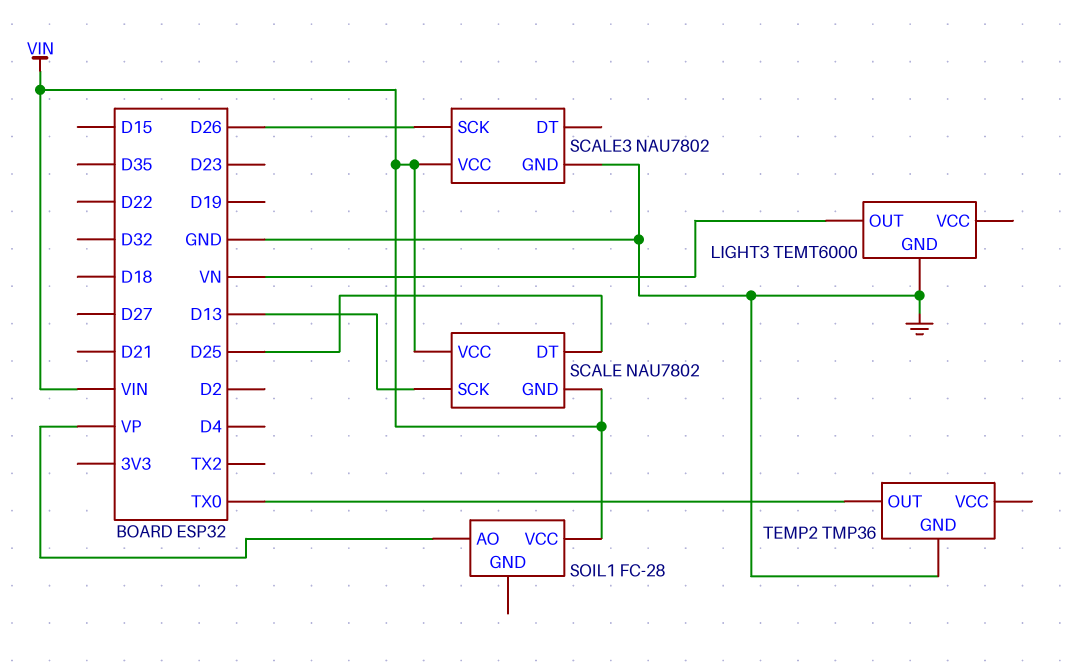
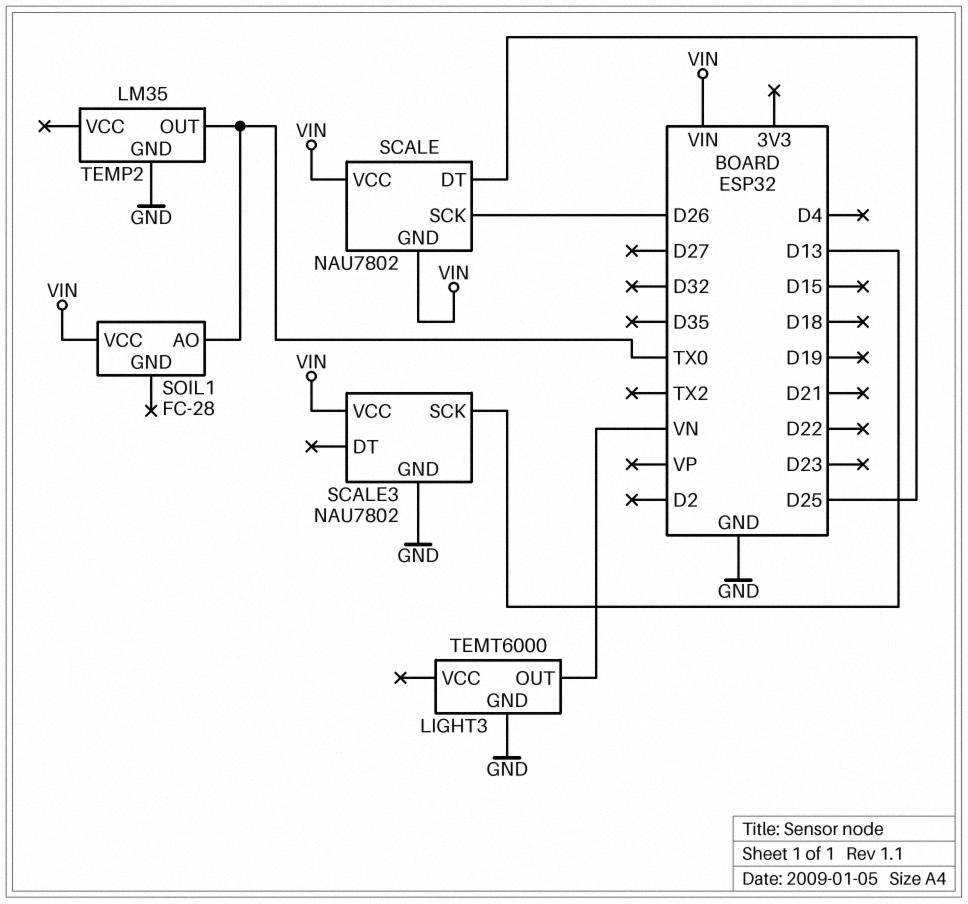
SCALE pin SCK: D13 -> D26
SCALE3 pin SCK: D26 -> D13
SOIL1 pin AO: VP -> TX0
TEMP2: TMP36 -> LM35

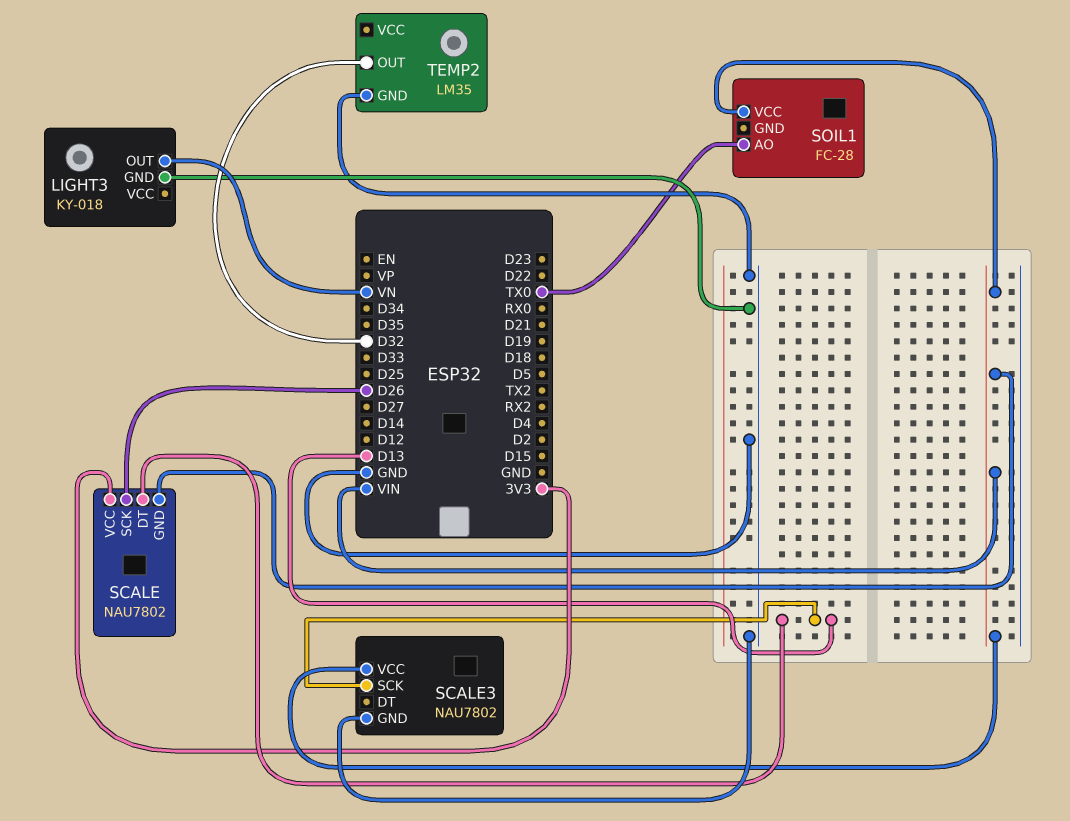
LIGHT3: TEMT6000 -> KY-018
SCALE pin DT: D25 -> D13
SCALE pin VCC: VIN -> 3V3
TEMP2 pin OUT: TX0 -> D32

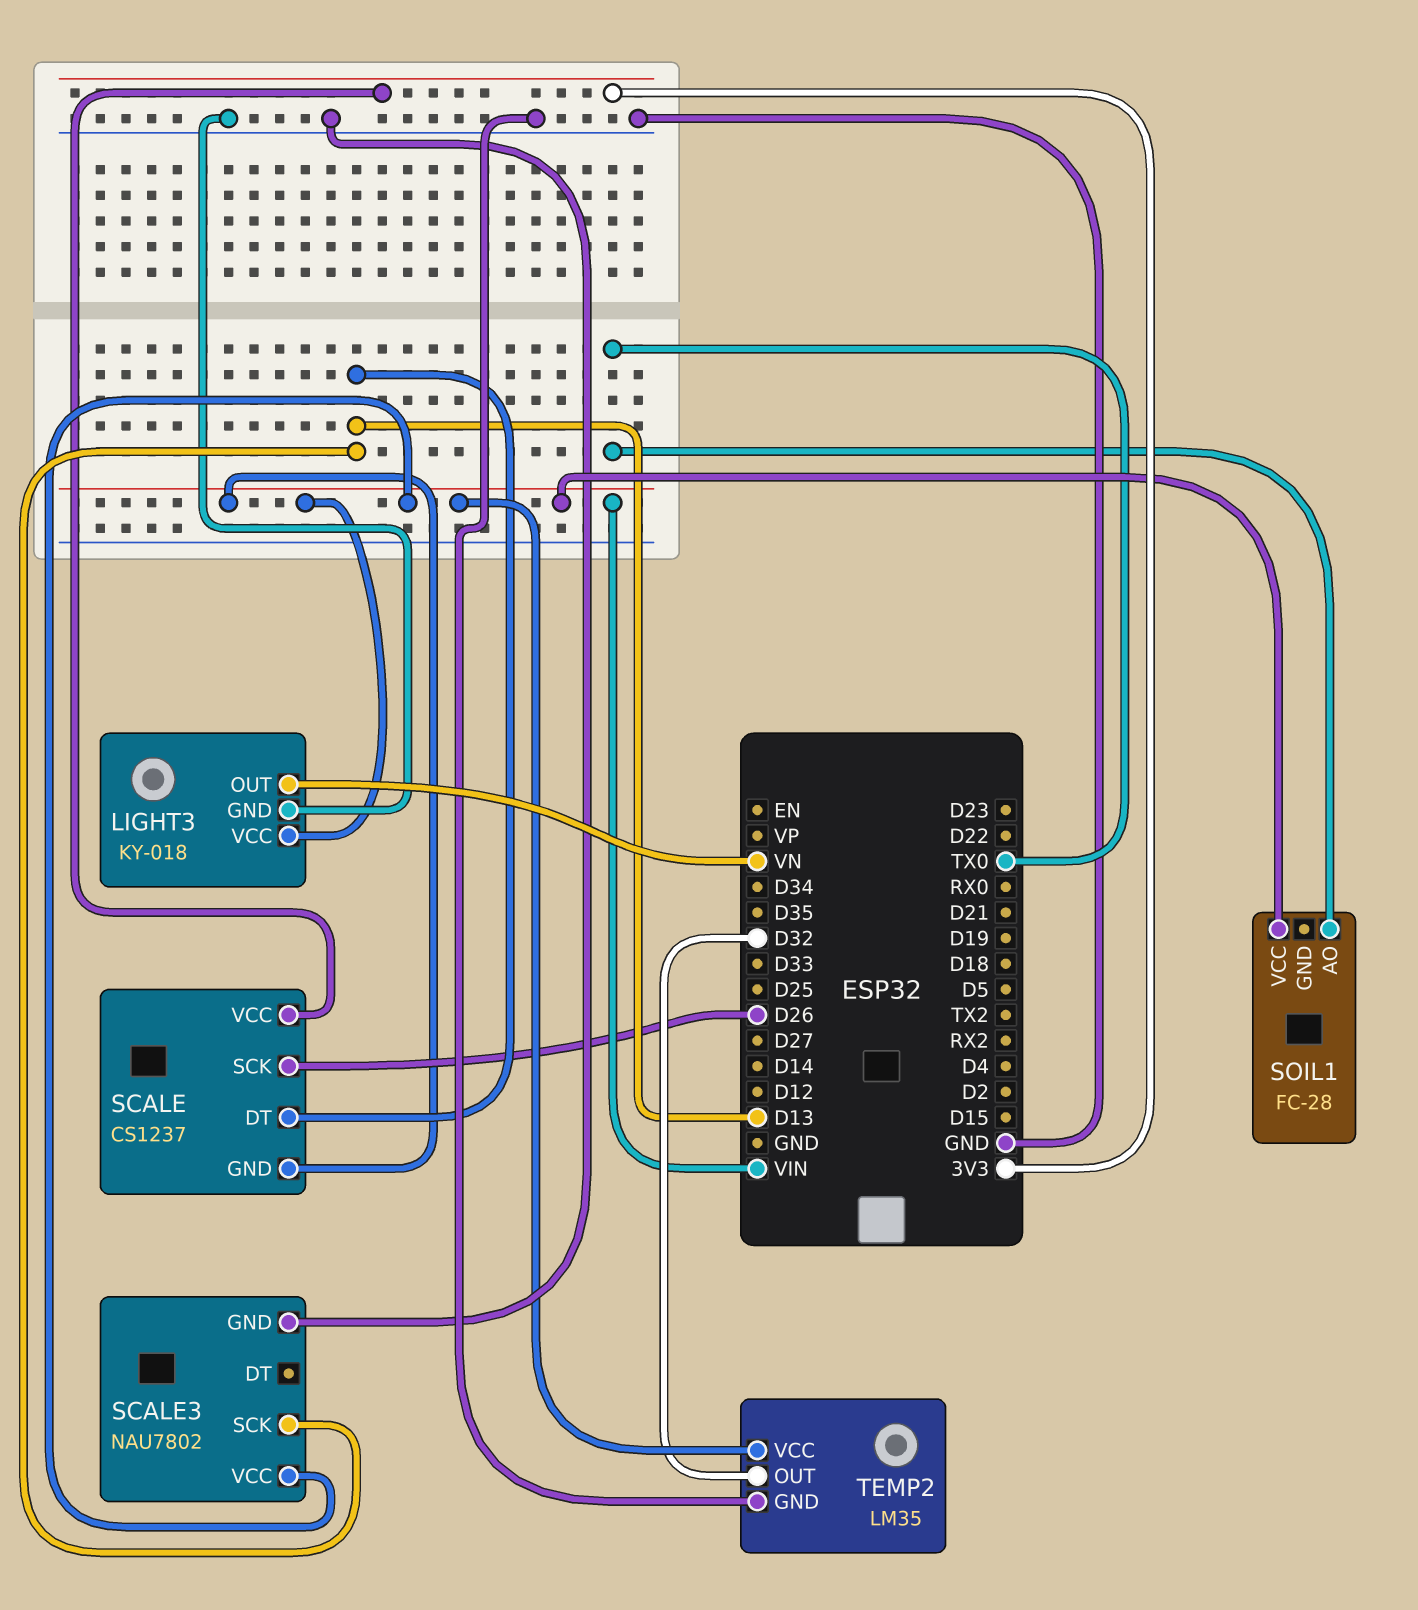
LIGHT3 pin VCC: none -> VIN
SCALE: NAU7802 -> CS1237
TEMP2 pin VCC: none -> VIN

